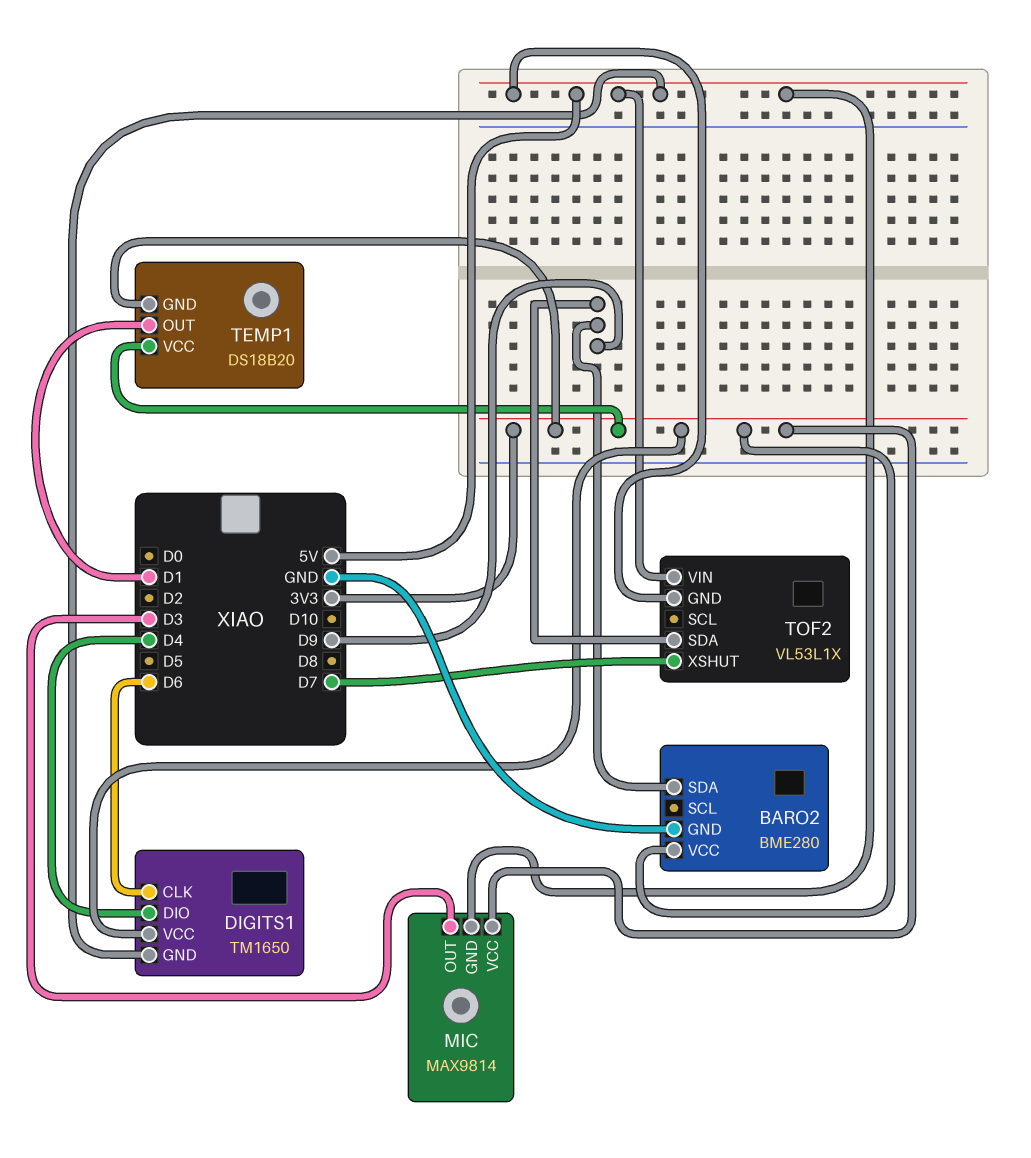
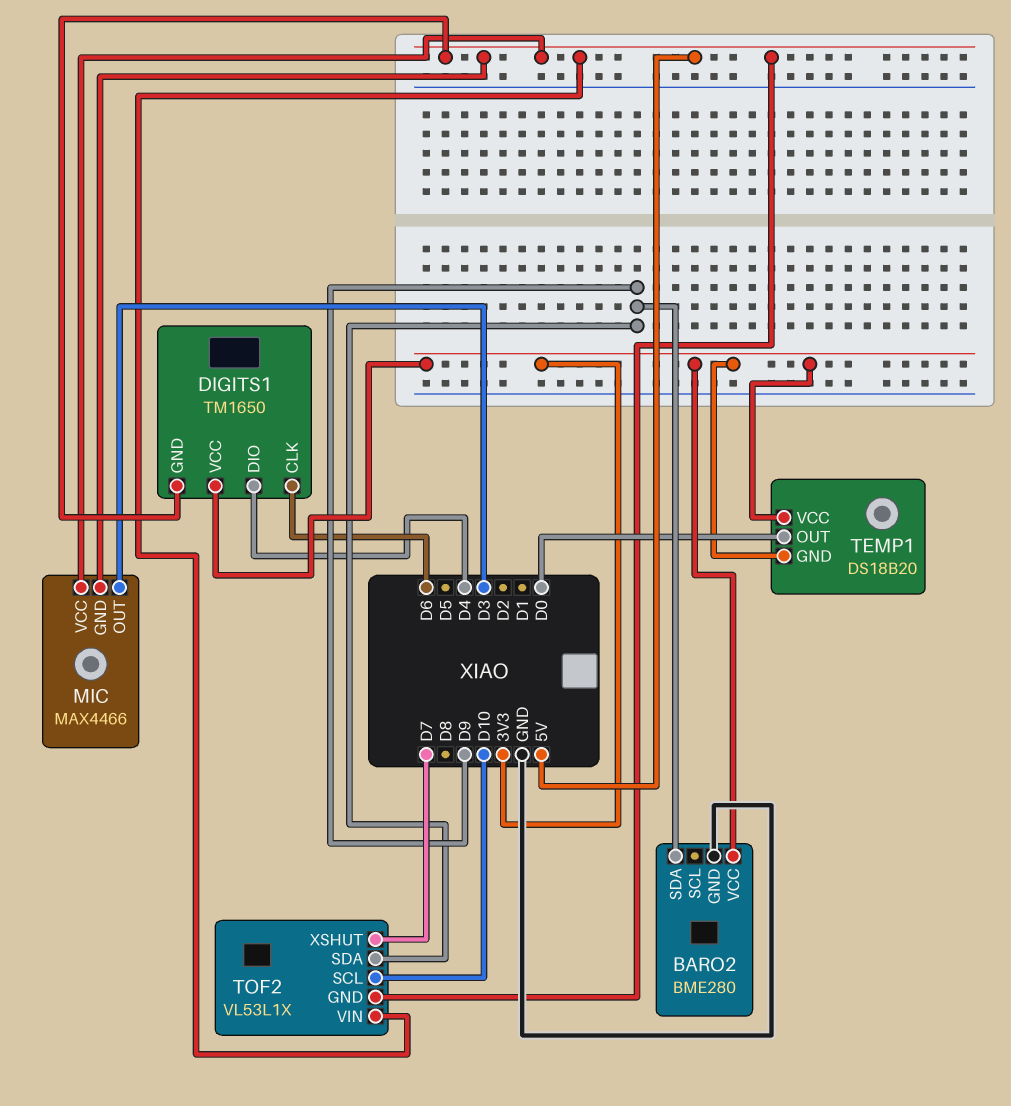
MIC: MAX9814 -> MAX4466
MIC pin VCC: 3V3 -> 5V
TEMP1 pin OUT: D1 -> D0
TOF2 pin SCL: none -> D10

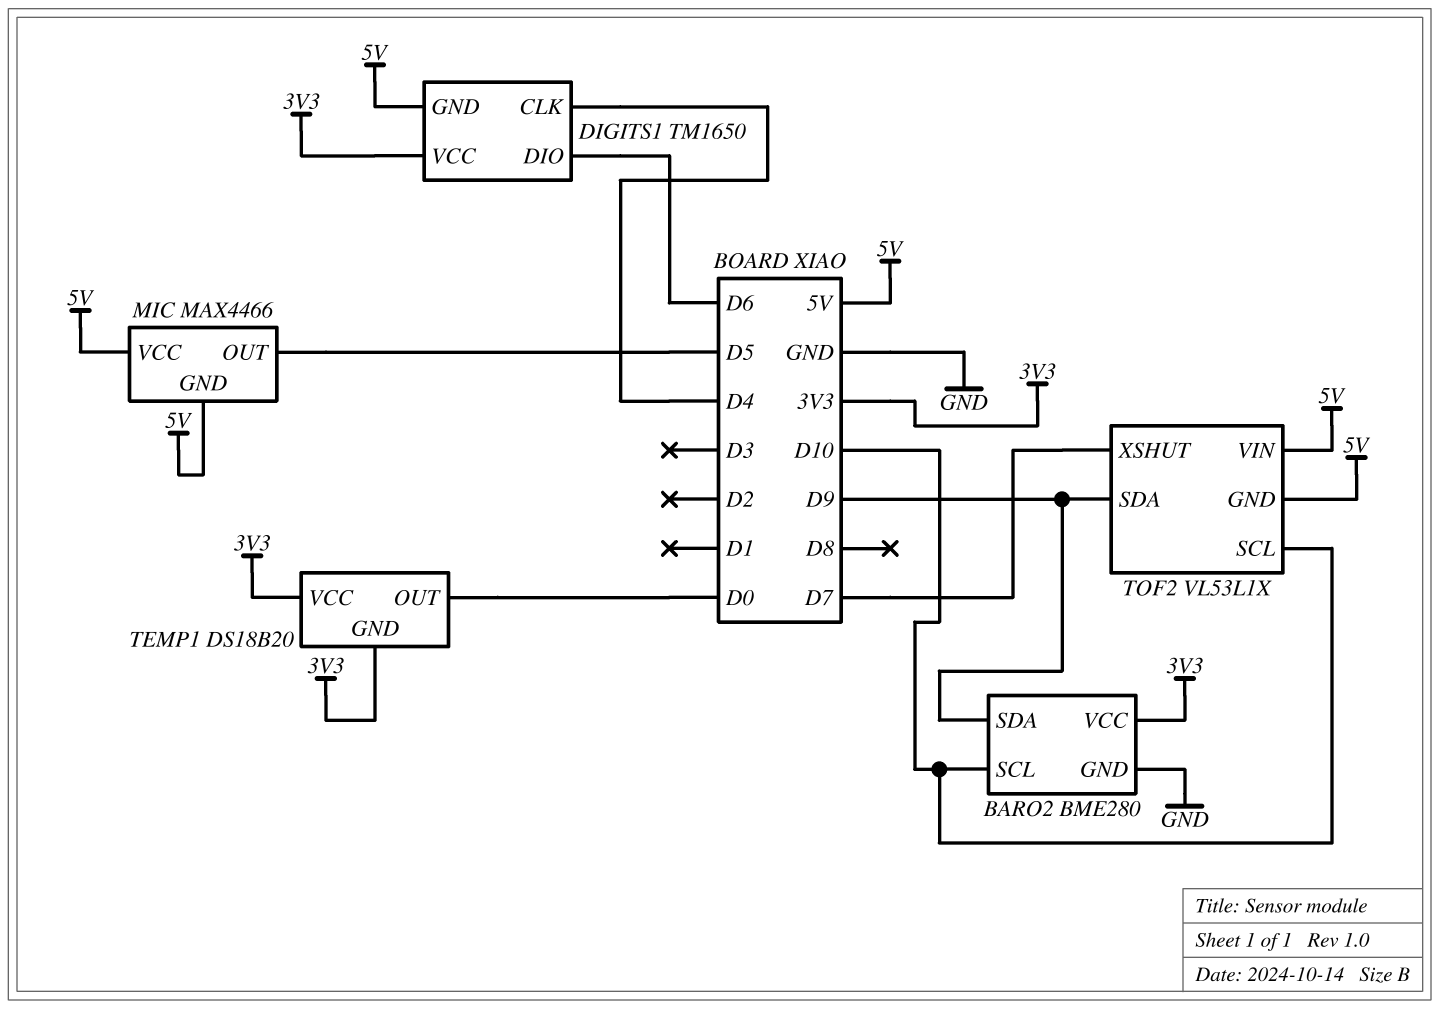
BARO2 pin SCL: none -> D10
DIGITS1 pin CLK: D6 -> D4
DIGITS1 pin DIO: D4 -> D6
MIC pin OUT: D3 -> D5

